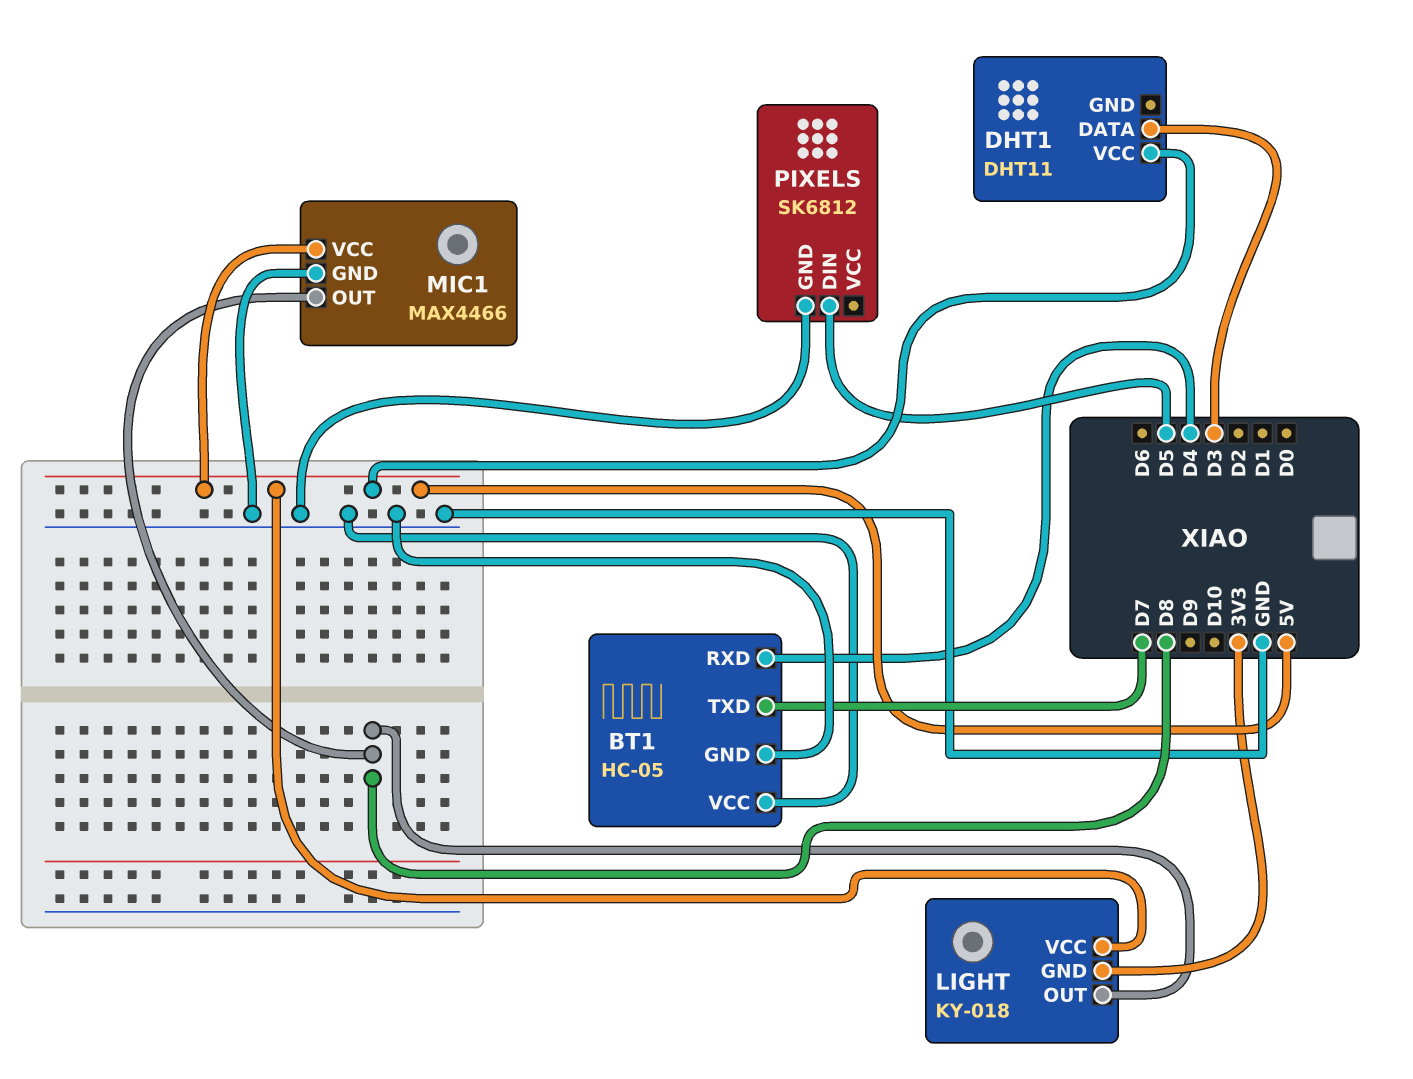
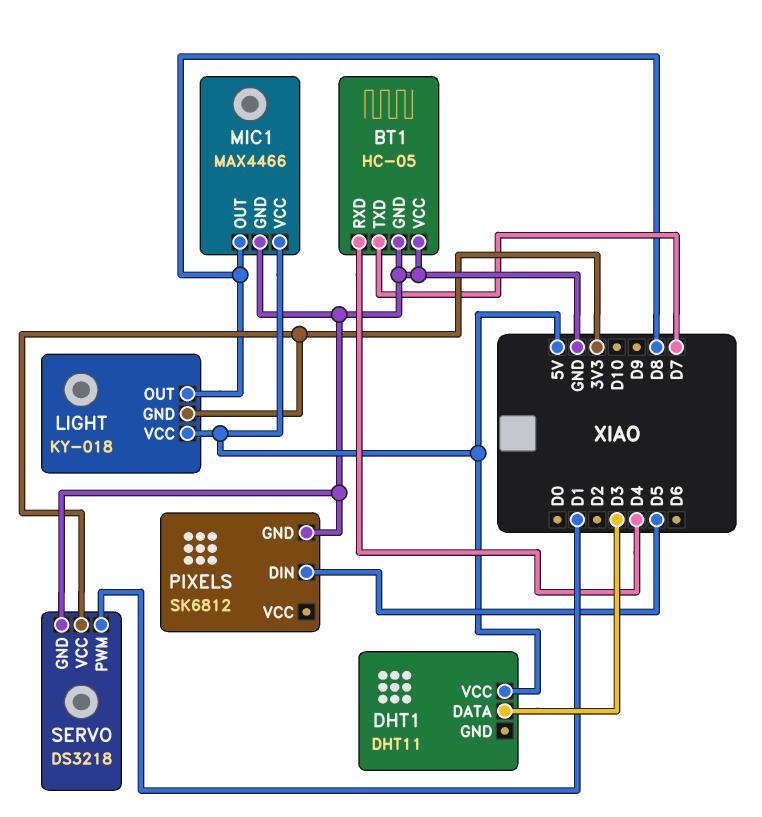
SERVO: none -> DS3218
SERVO pin GND: none -> GND
SERVO pin PWM: none -> D1
SERVO pin VCC: none -> 3V3

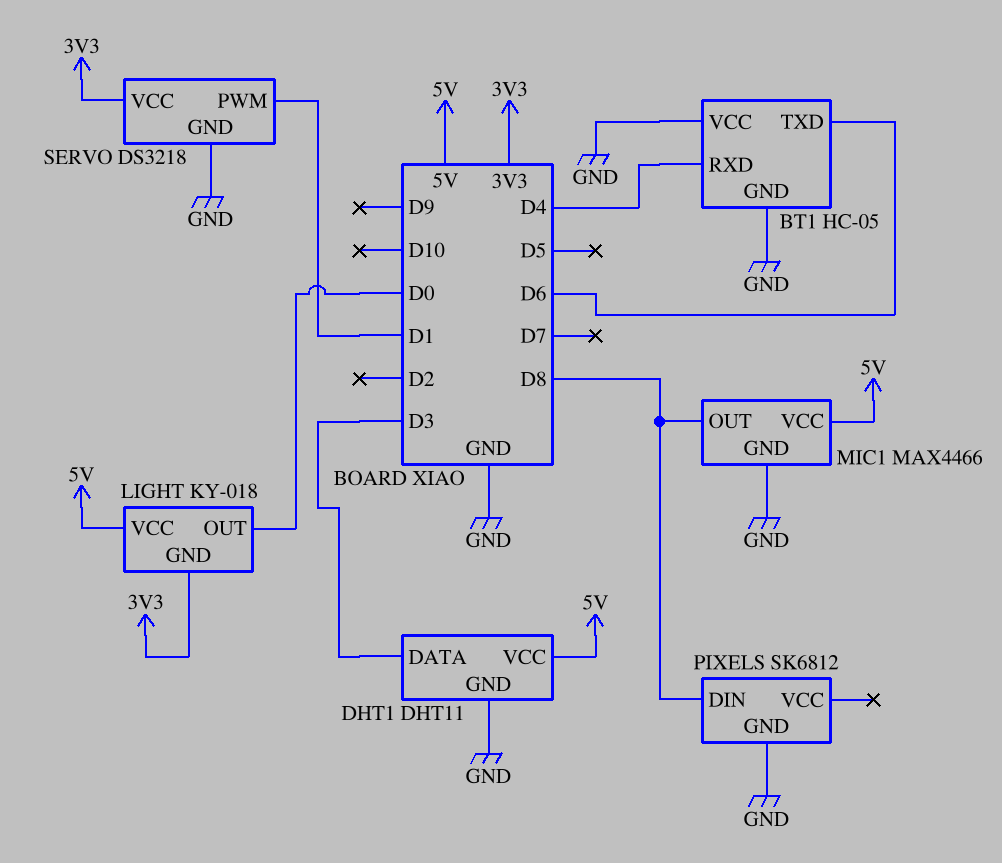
BT1 pin TXD: D7 -> D6
DHT1 pin GND: none -> GND
LIGHT pin OUT: D8 -> D0
PIXELS pin DIN: D5 -> D8

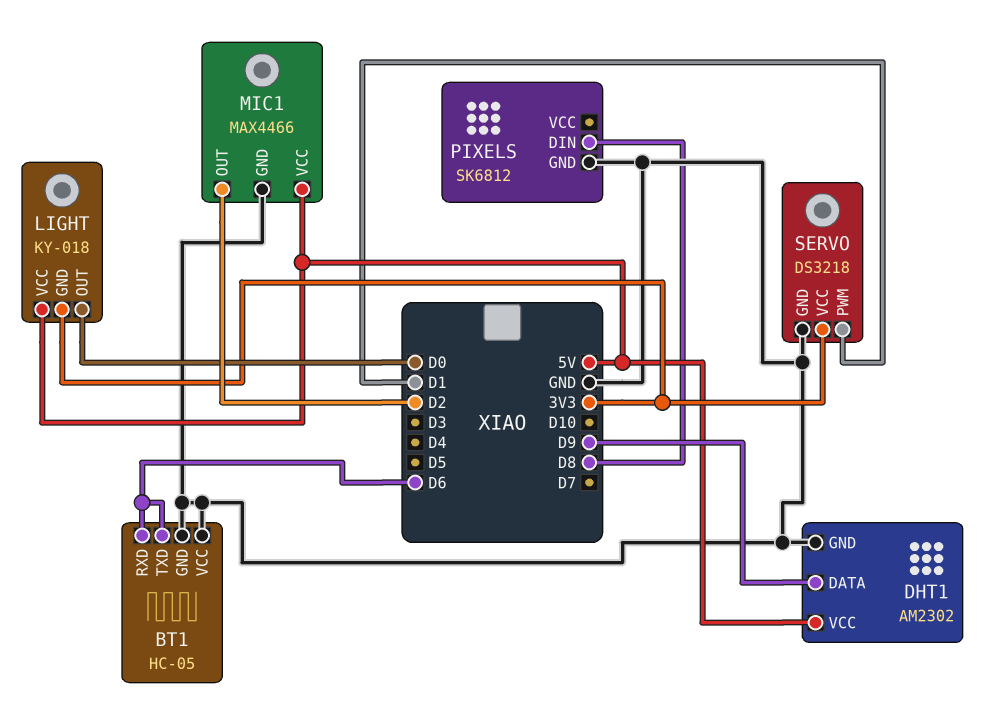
BT1 pin RXD: D4 -> D6
DHT1: DHT11 -> AM2302
DHT1 pin DATA: D3 -> D9
MIC1 pin OUT: D8 -> D2

